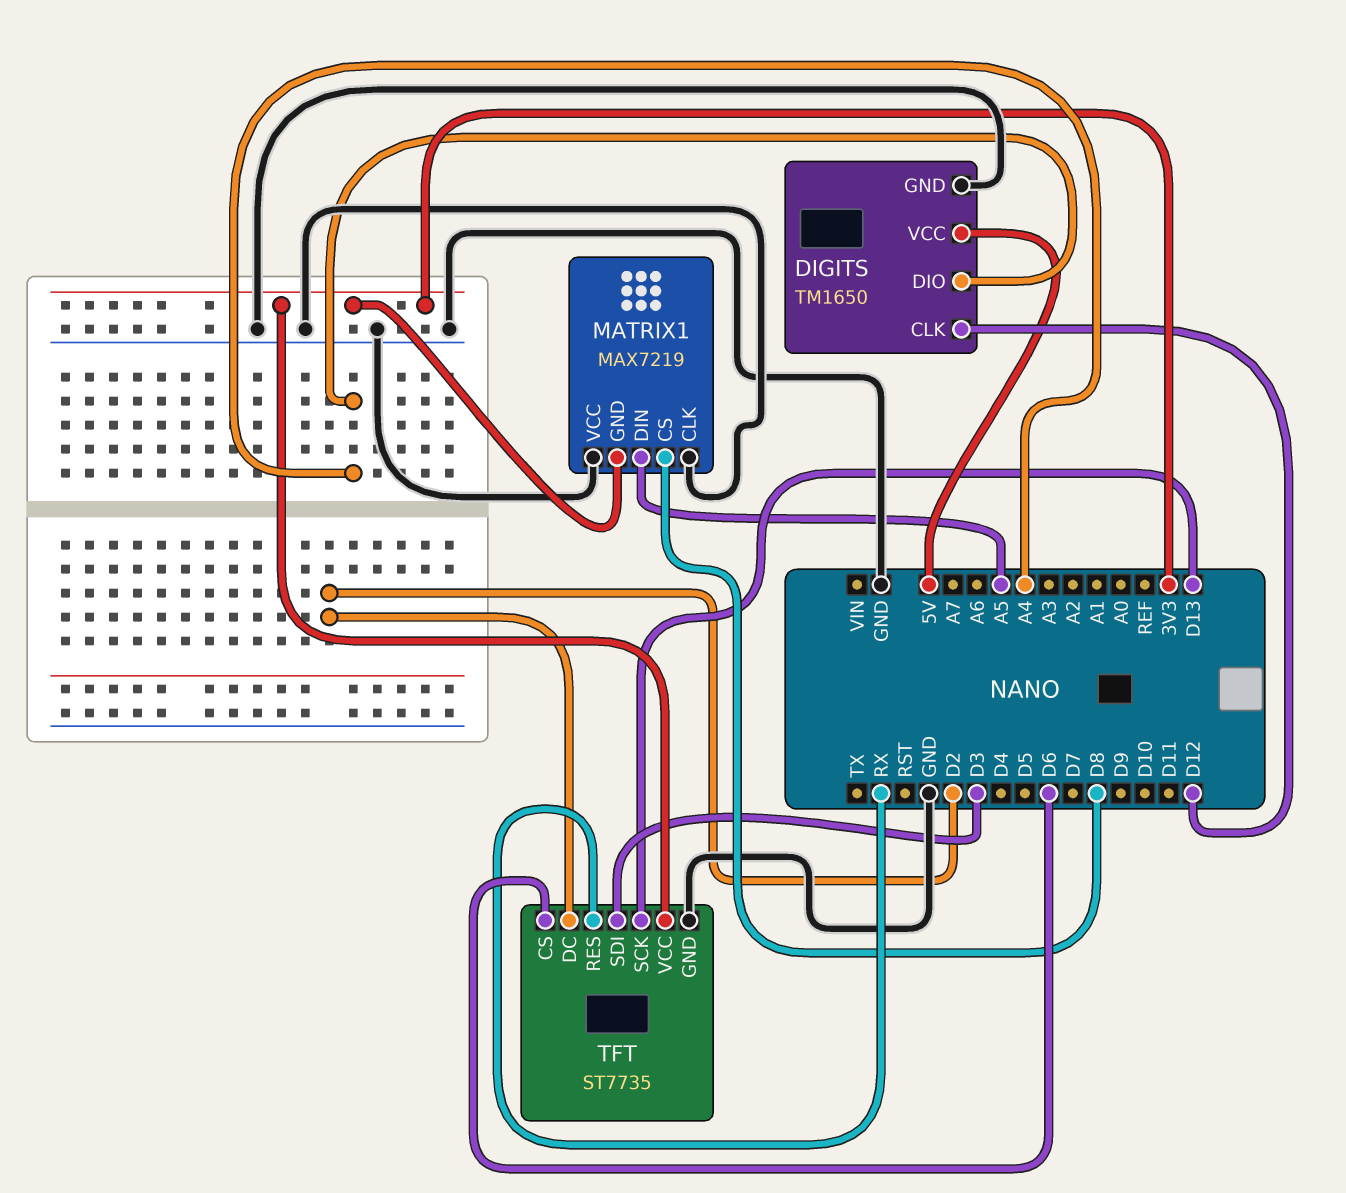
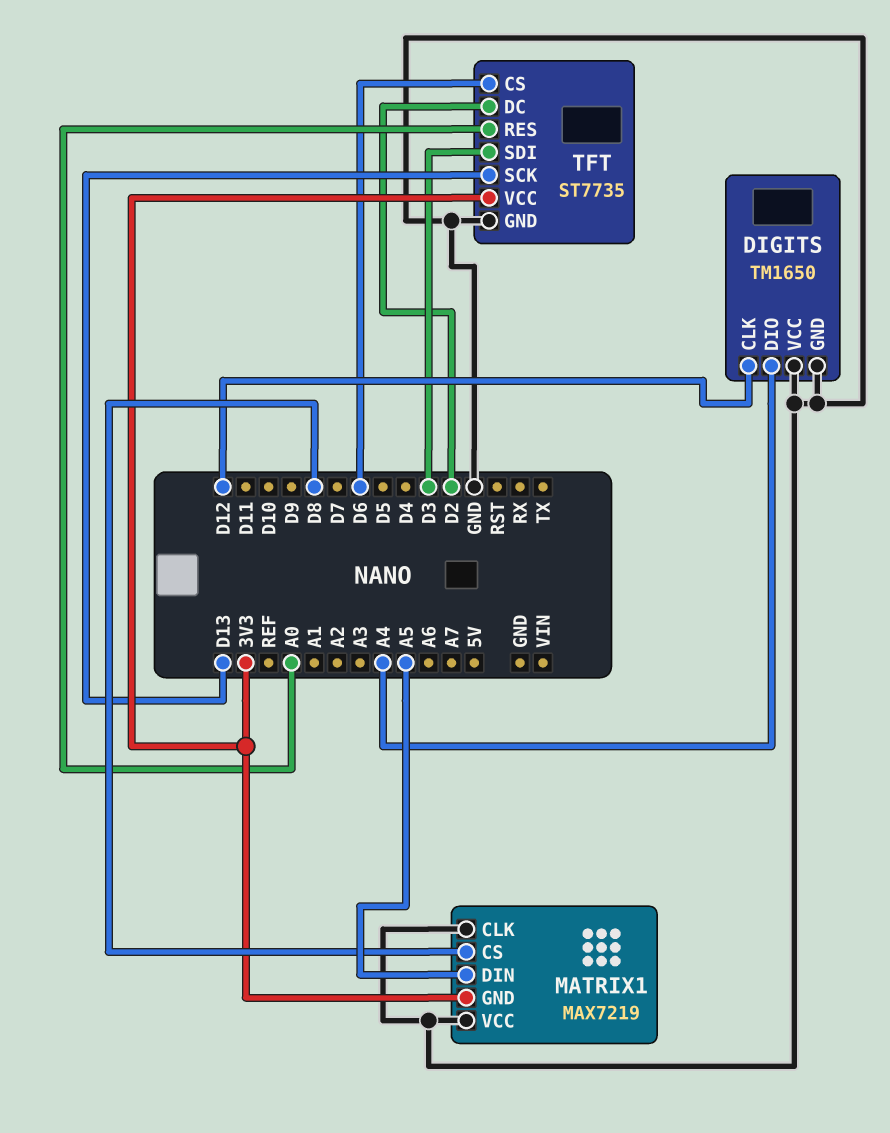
DIGITS pin VCC: 5V -> GND
TFT pin RES: RX -> A0

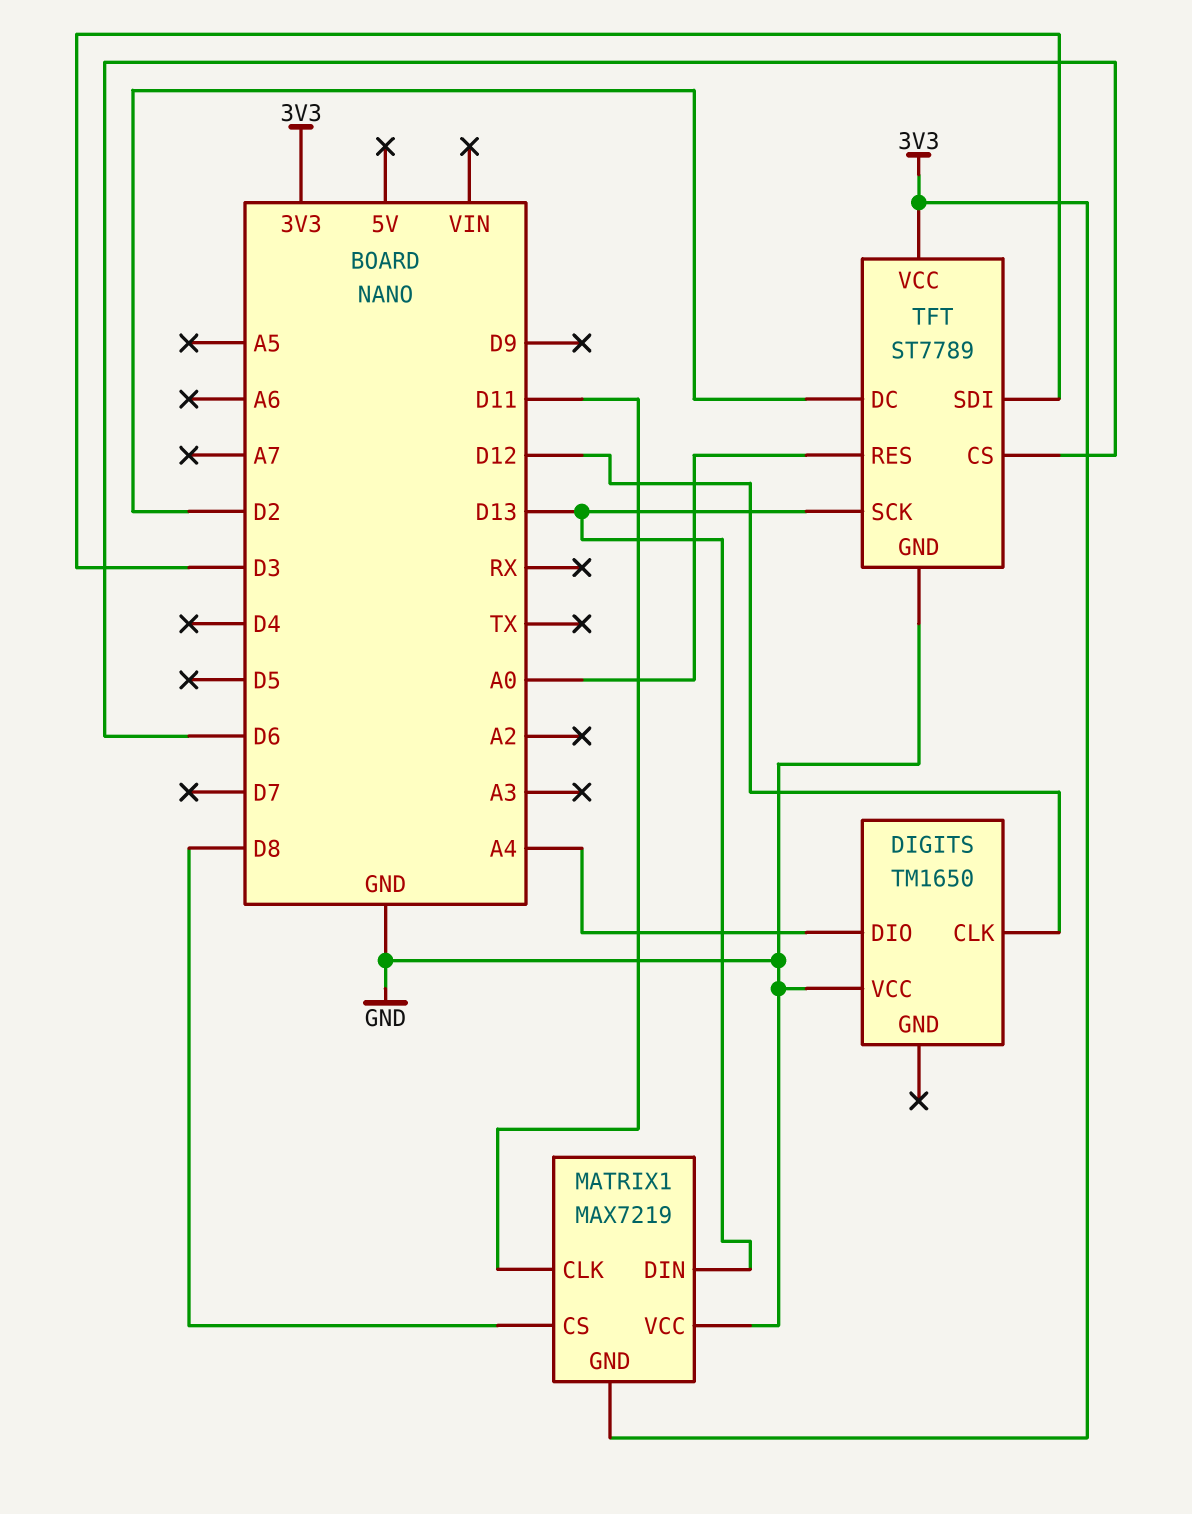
DIGITS pin GND: GND -> none
MATRIX1 pin CLK: GND -> D11
MATRIX1 pin DIN: A5 -> D13
TFT: ST7735 -> ST7789

